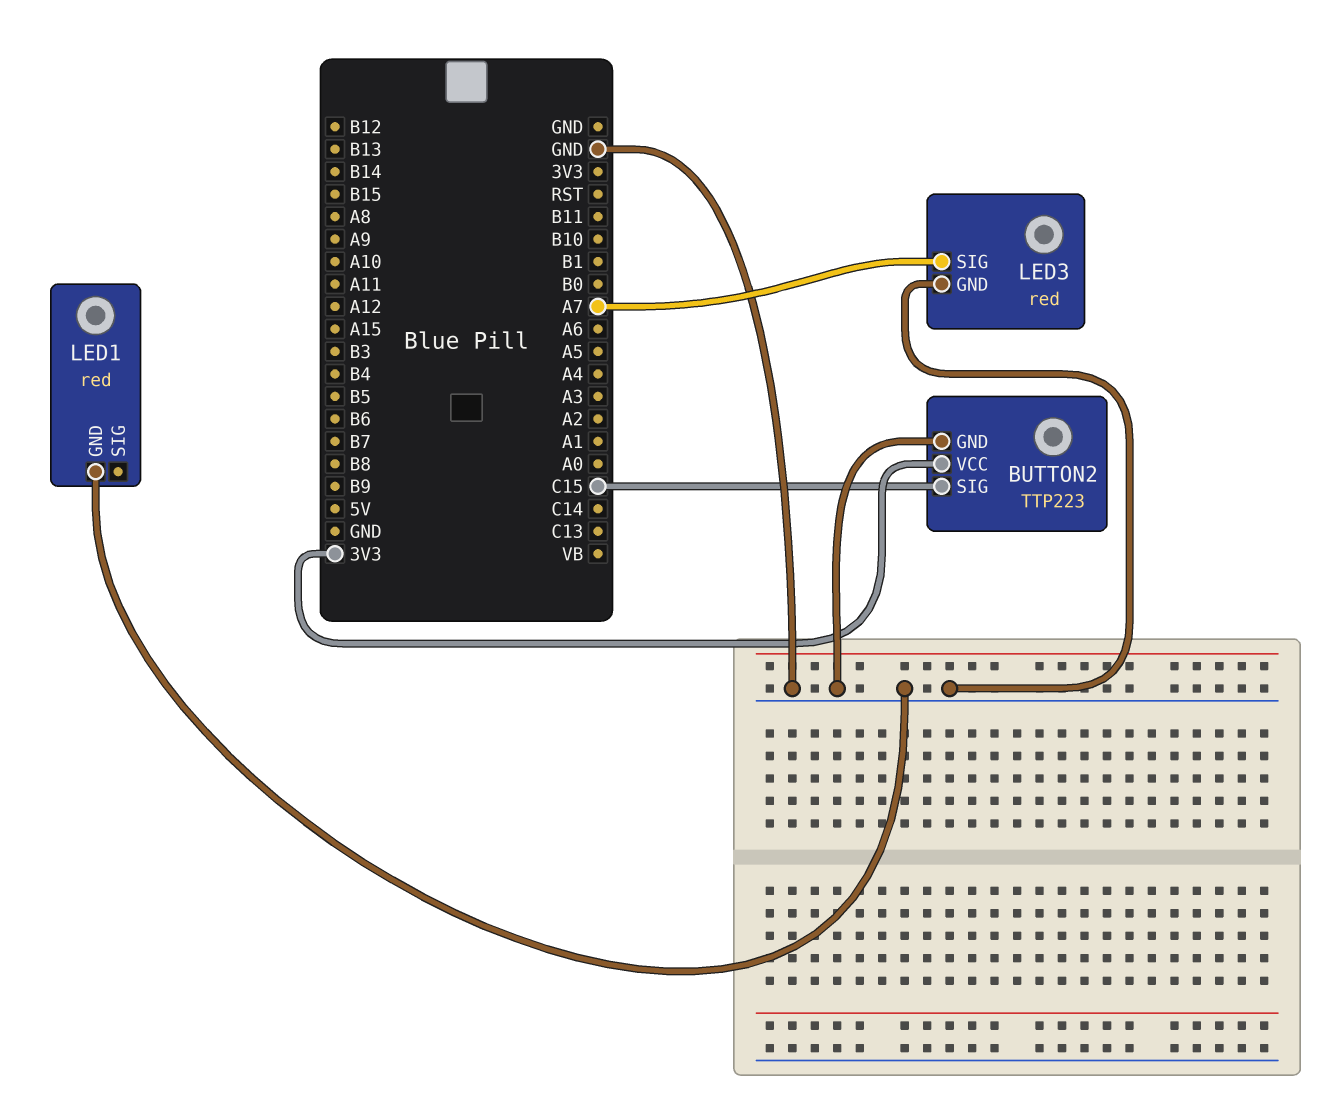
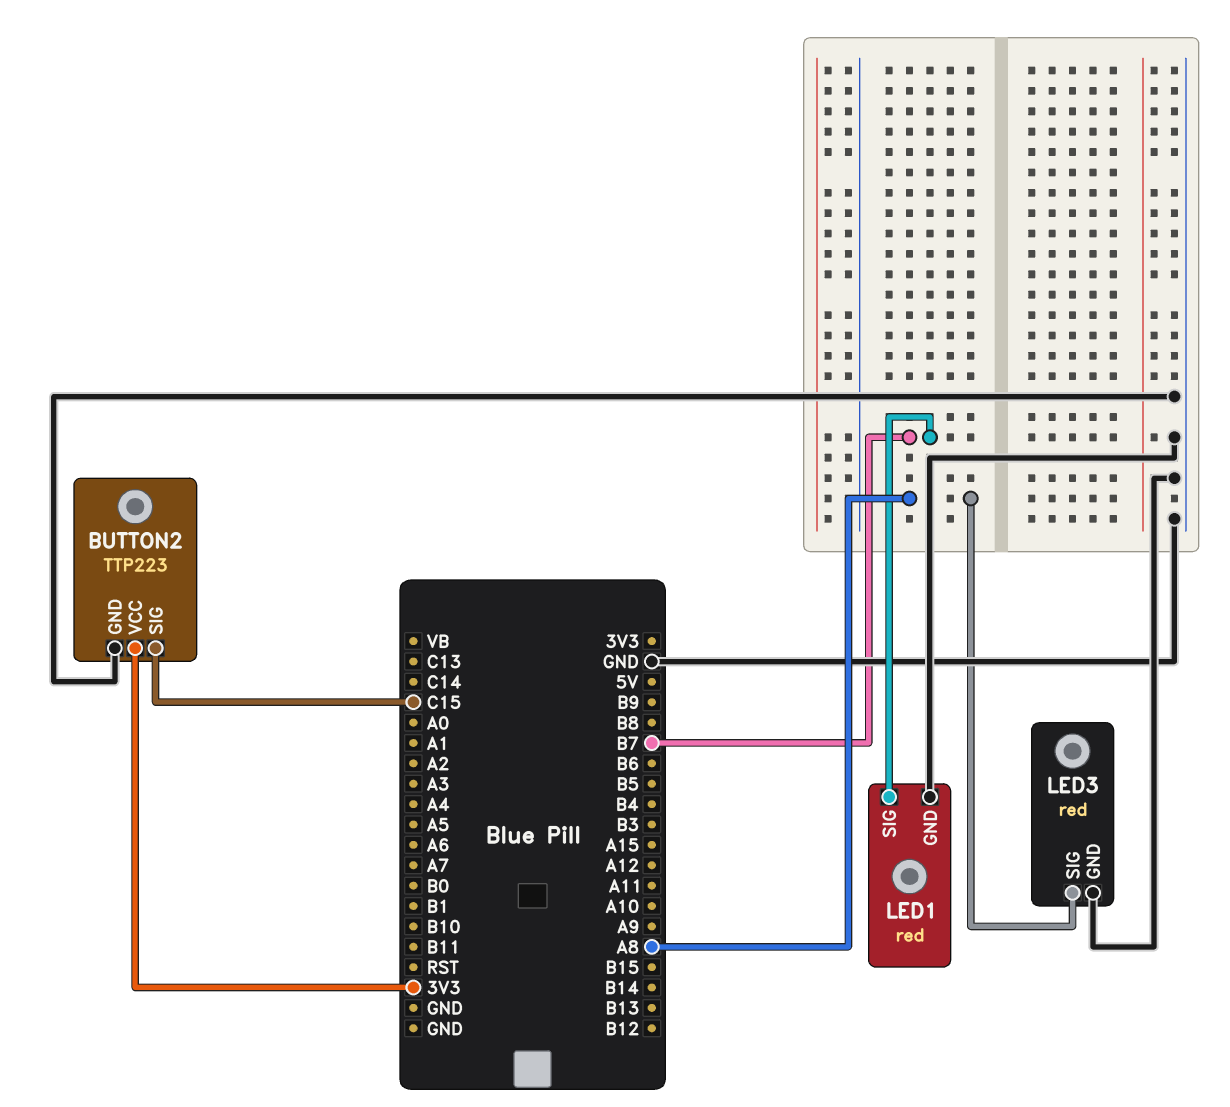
LED1 pin SIG: none -> B7
LED3 pin SIG: A7 -> A8

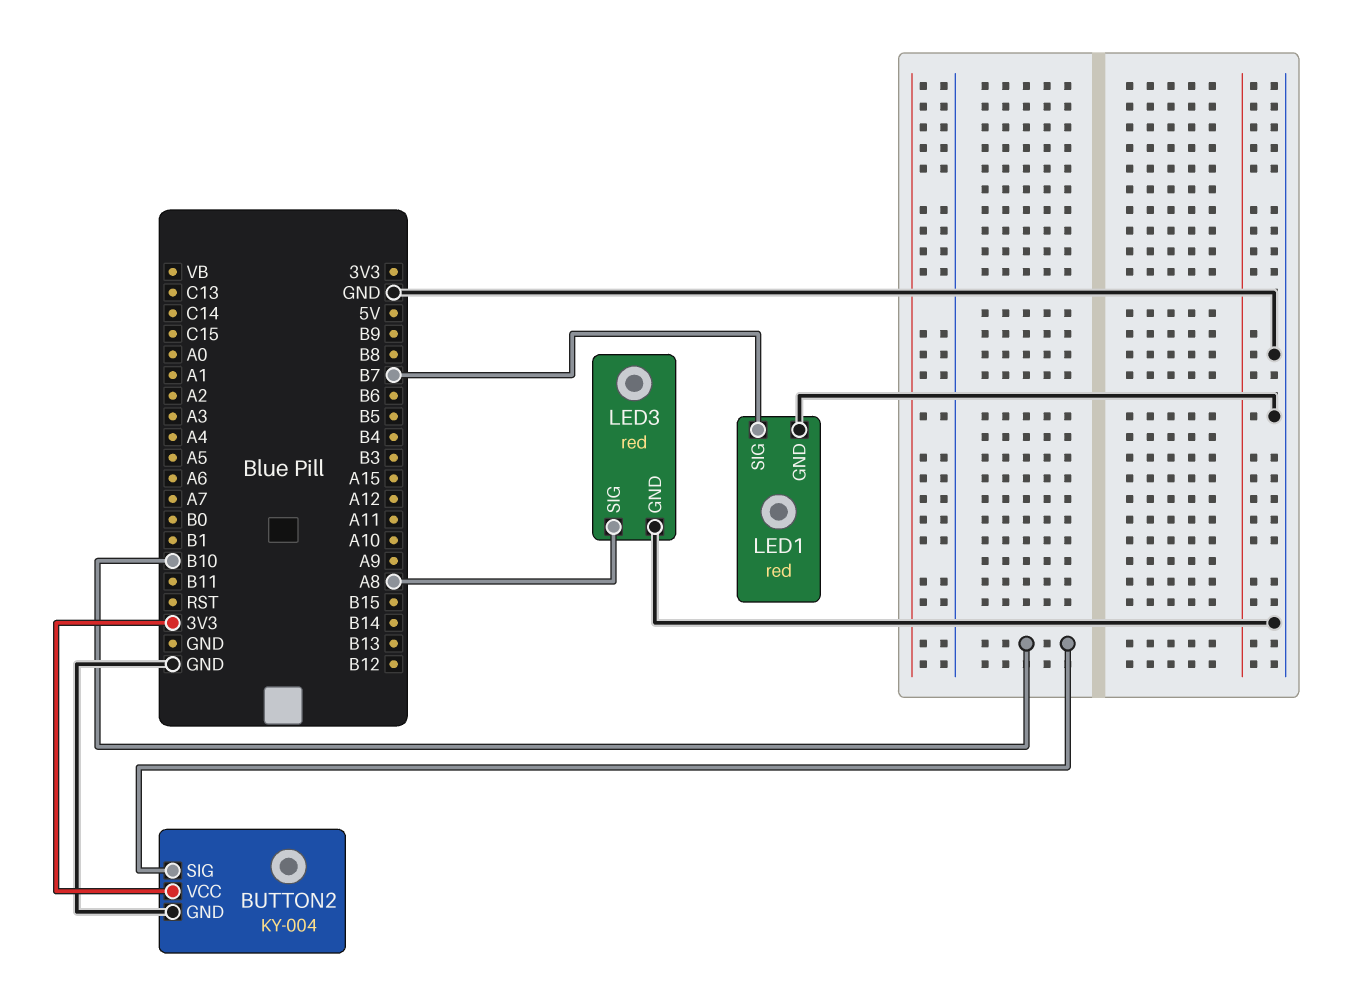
BUTTON2: TTP223 -> KY-004
BUTTON2 pin SIG: C15 -> B10

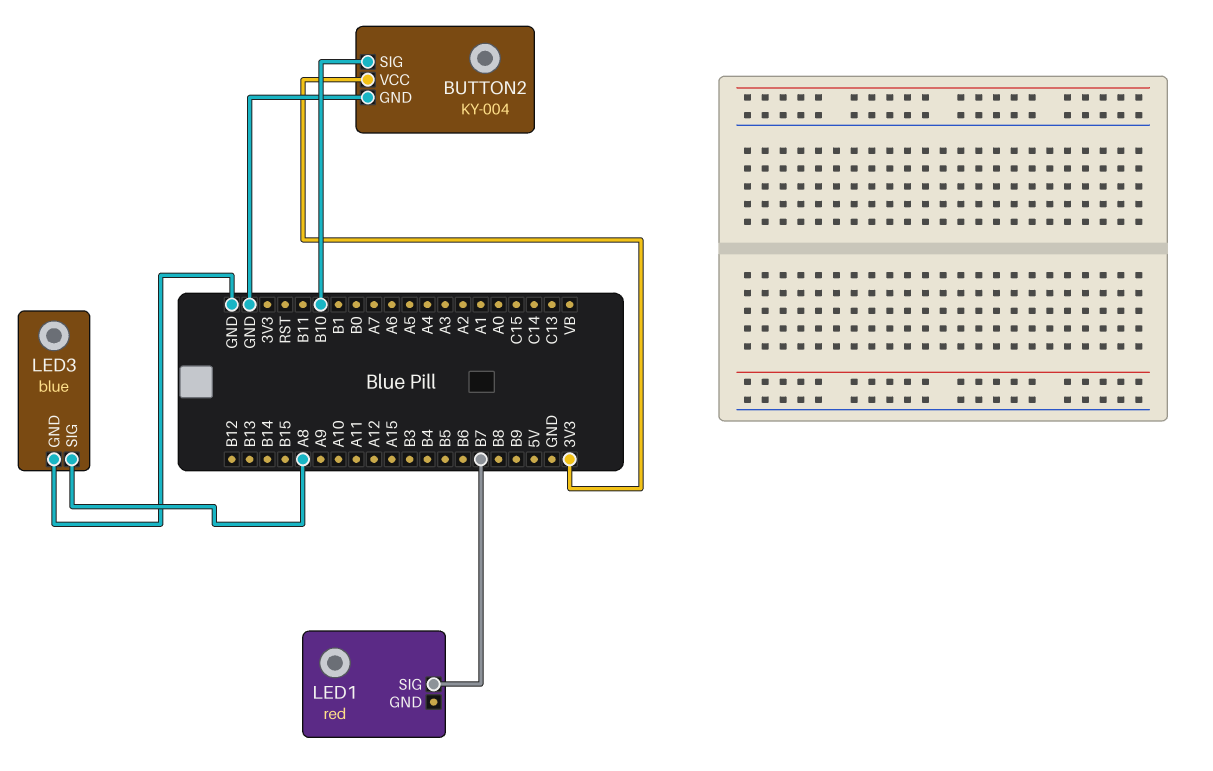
LED1 pin GND: GND -> none
LED3: red -> blue

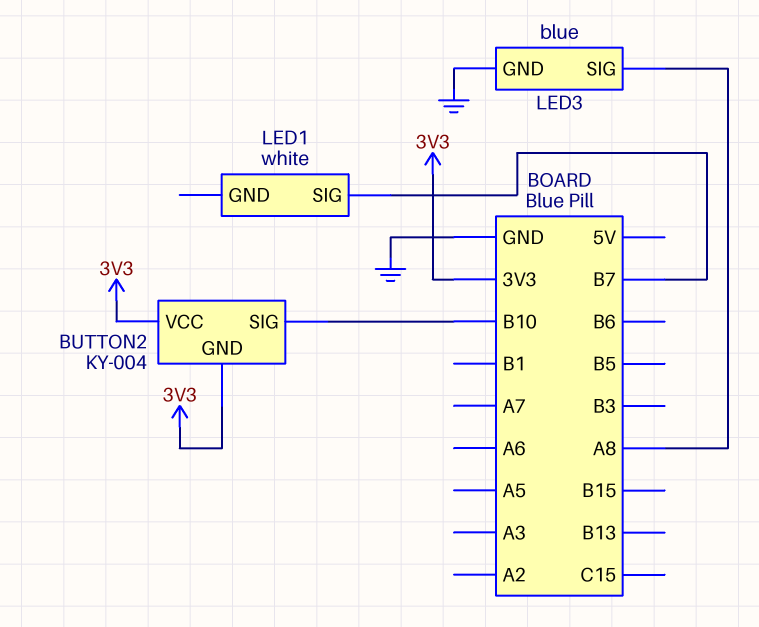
BUTTON2 pin GND: GND -> 3V3
LED1: red -> white

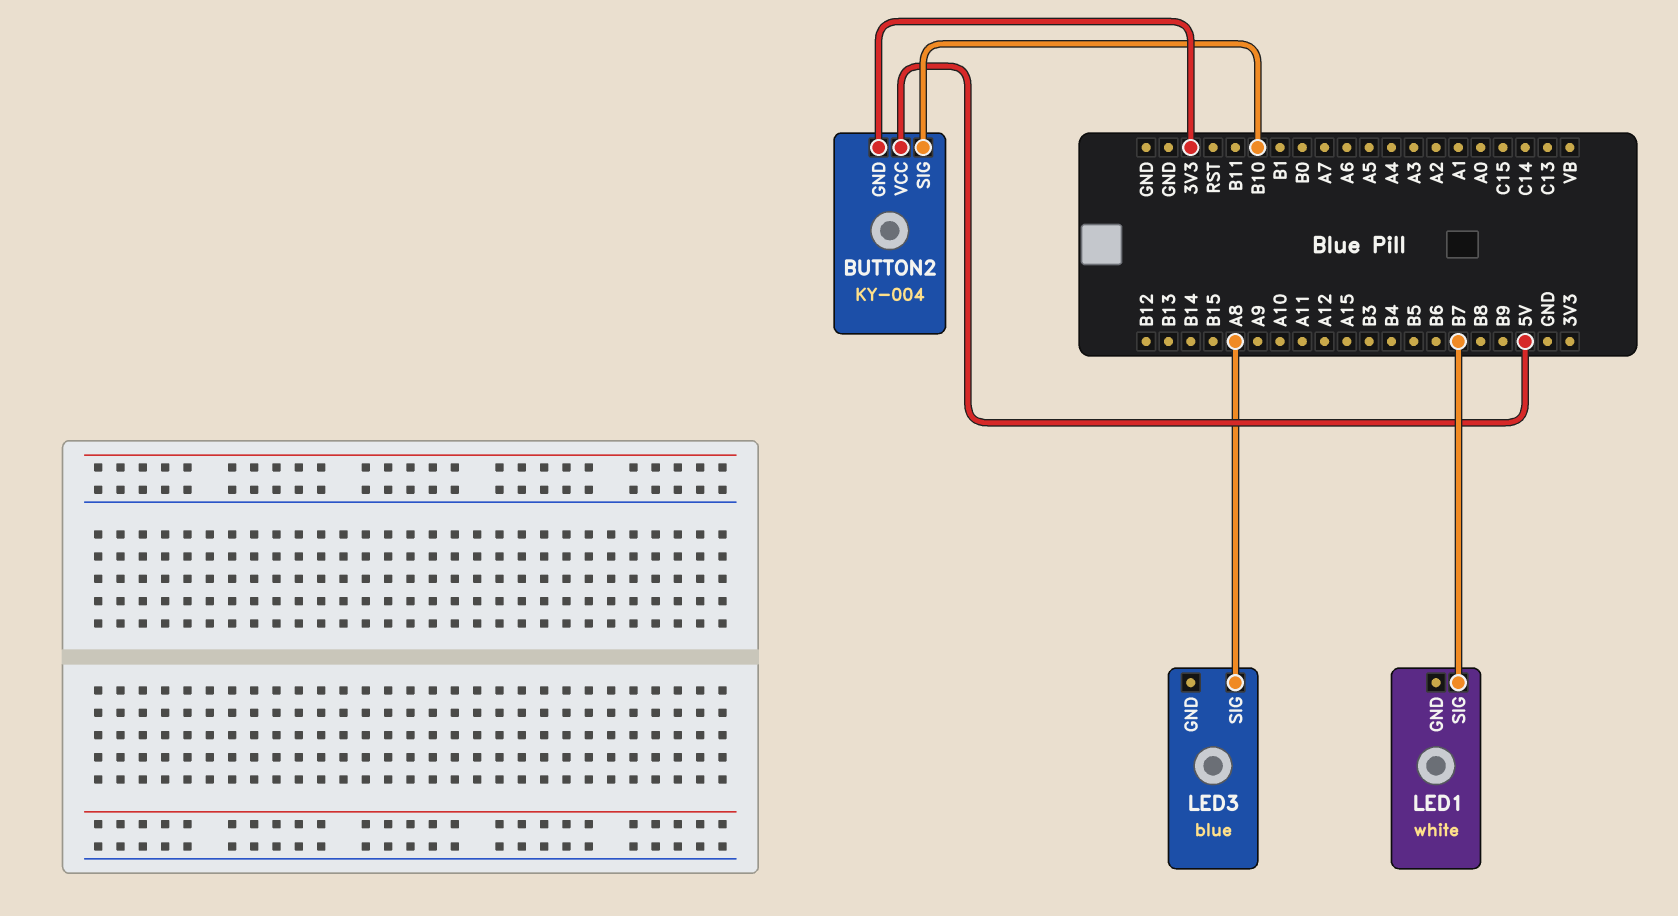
BUTTON2 pin VCC: 3V3 -> 5V
LED3 pin GND: GND -> none

